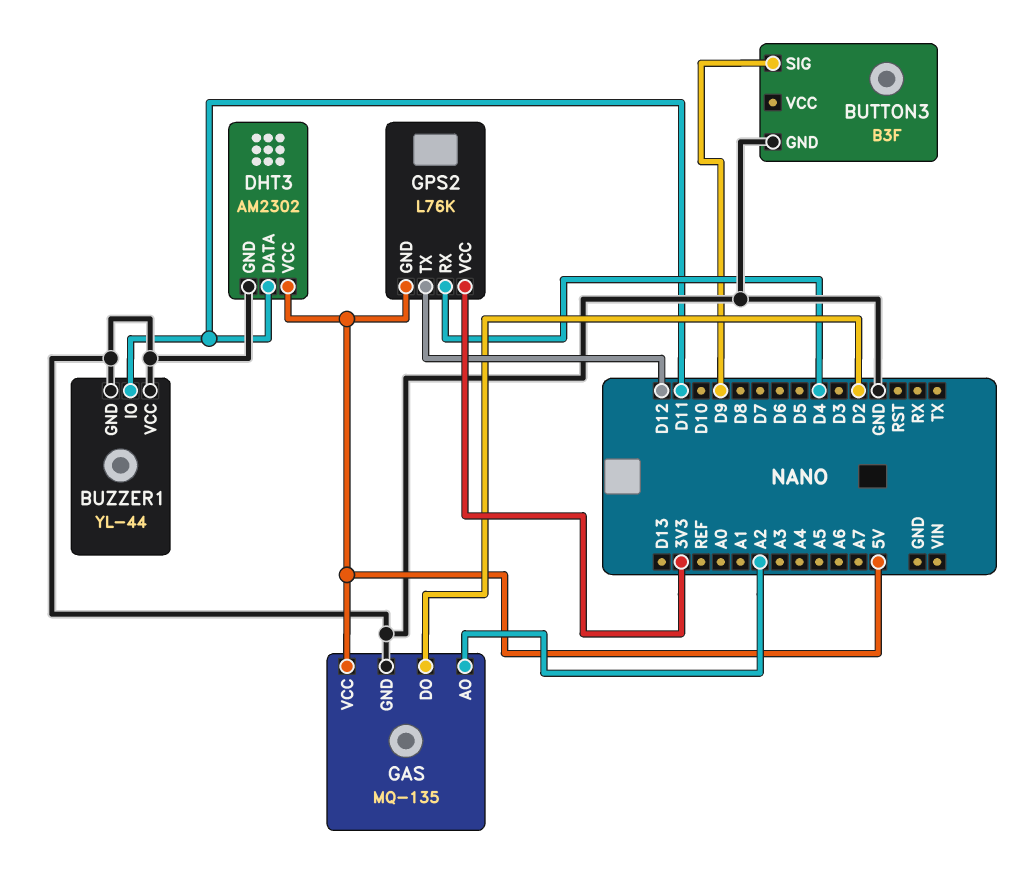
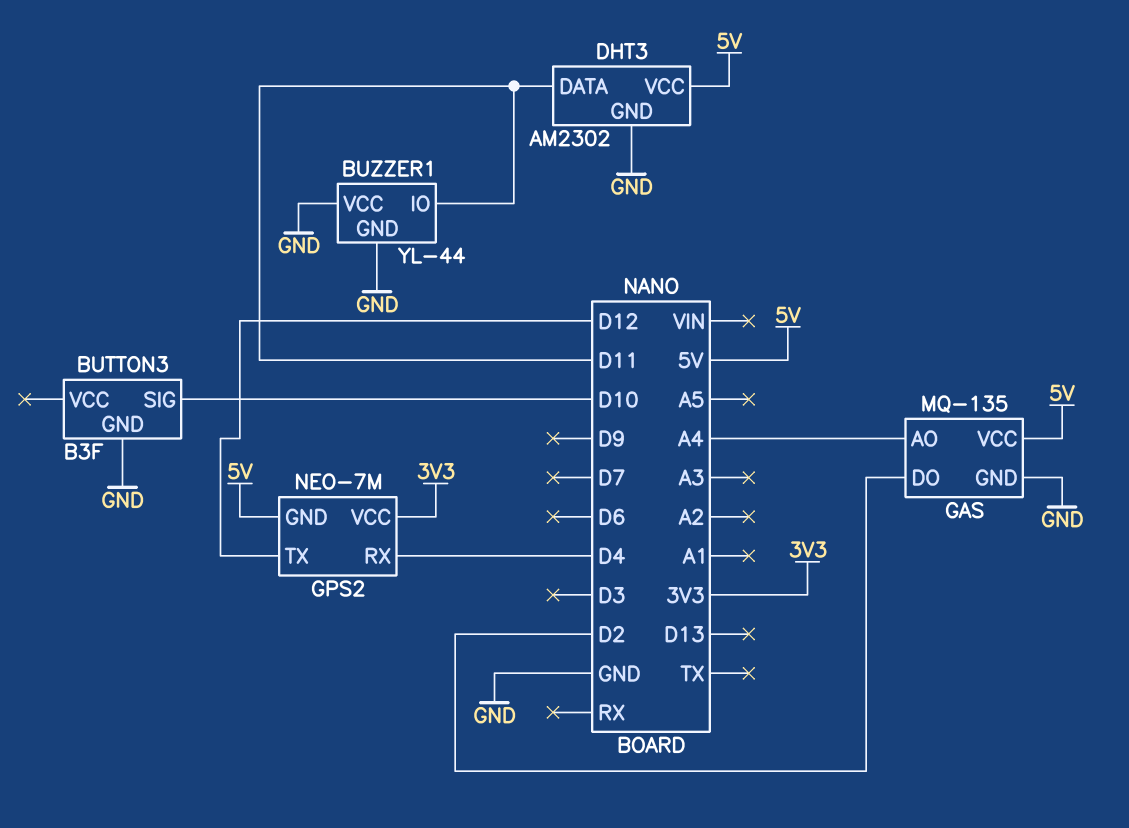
BUTTON3 pin SIG: D9 -> D10
GAS pin AO: A2 -> A4
GPS2: L76K -> NEO-7M

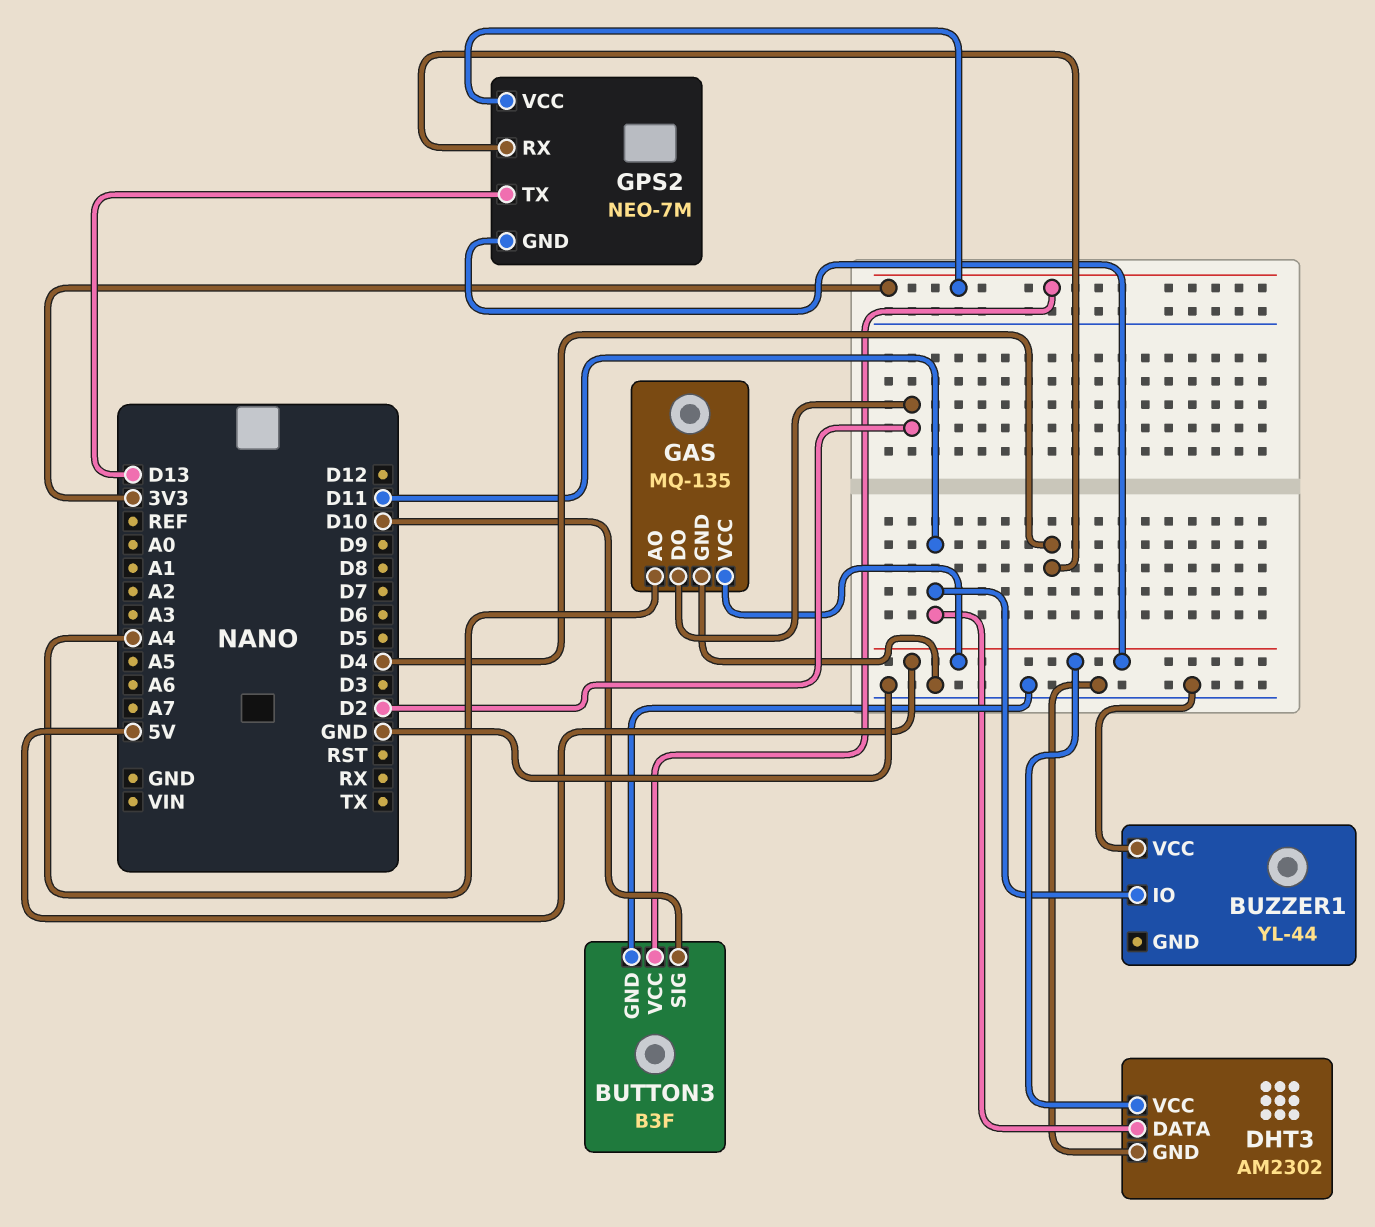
BUTTON3 pin VCC: none -> 3V3
BUZZER1 pin GND: GND -> none
GPS2 pin TX: D12 -> D13

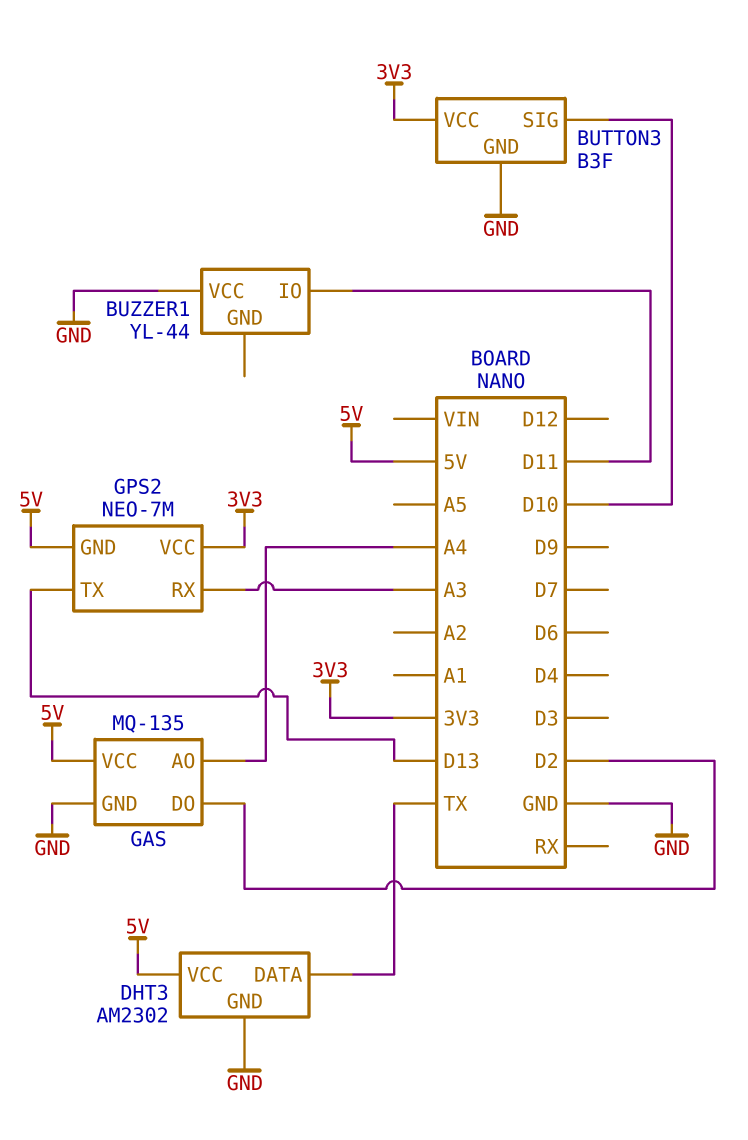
DHT3 pin DATA: D11 -> TX
GPS2 pin RX: D4 -> A3

